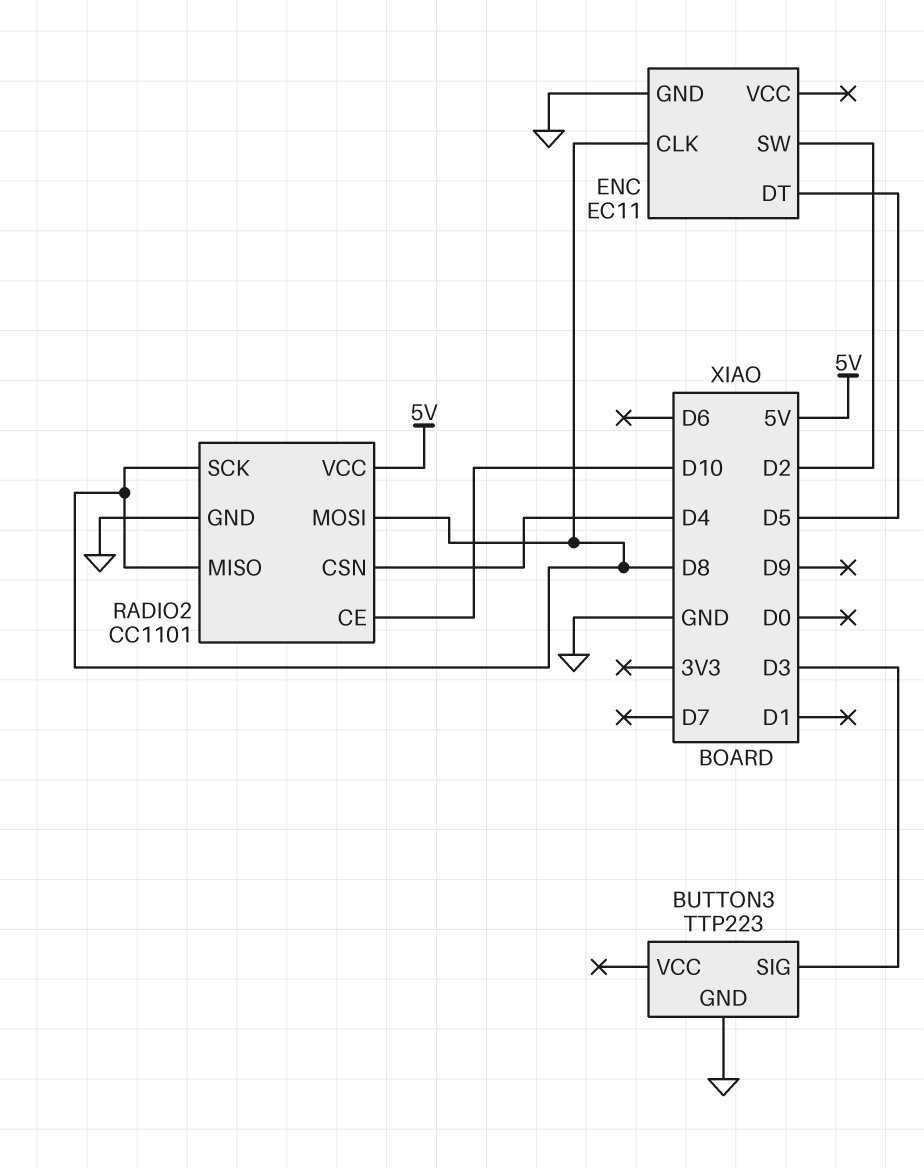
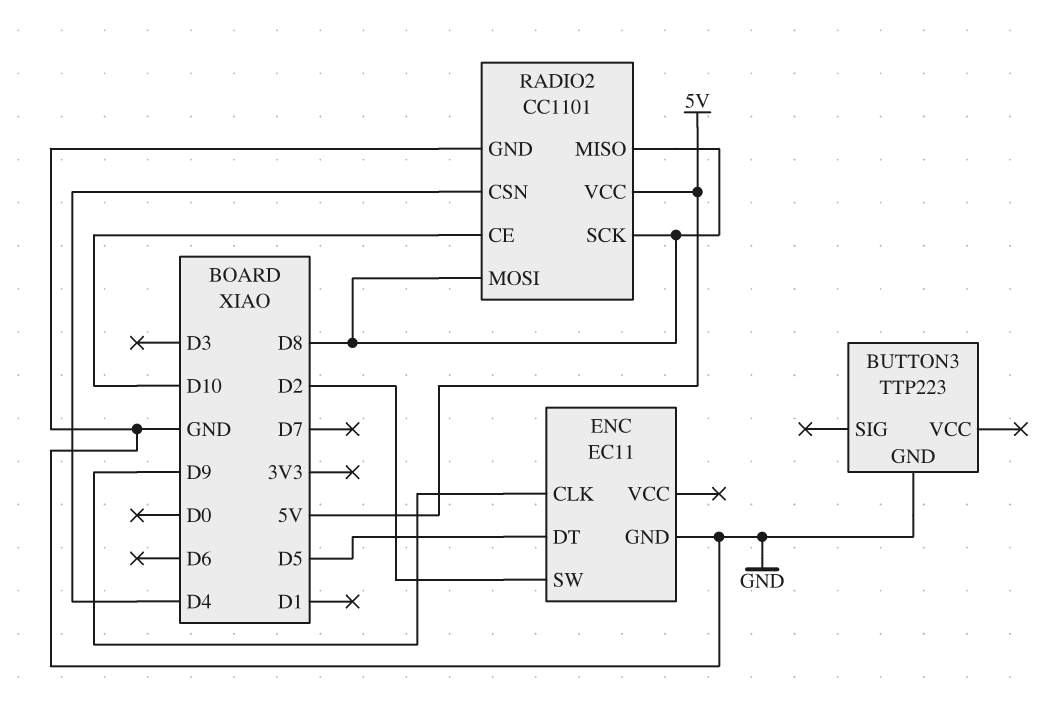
BUTTON3 pin SIG: D3 -> none
ENC pin CLK: D8 -> D9

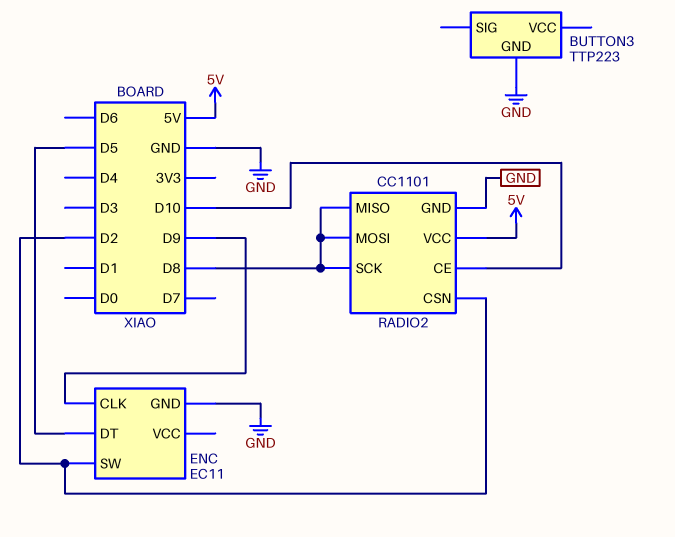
RADIO2 pin CSN: D4 -> D2

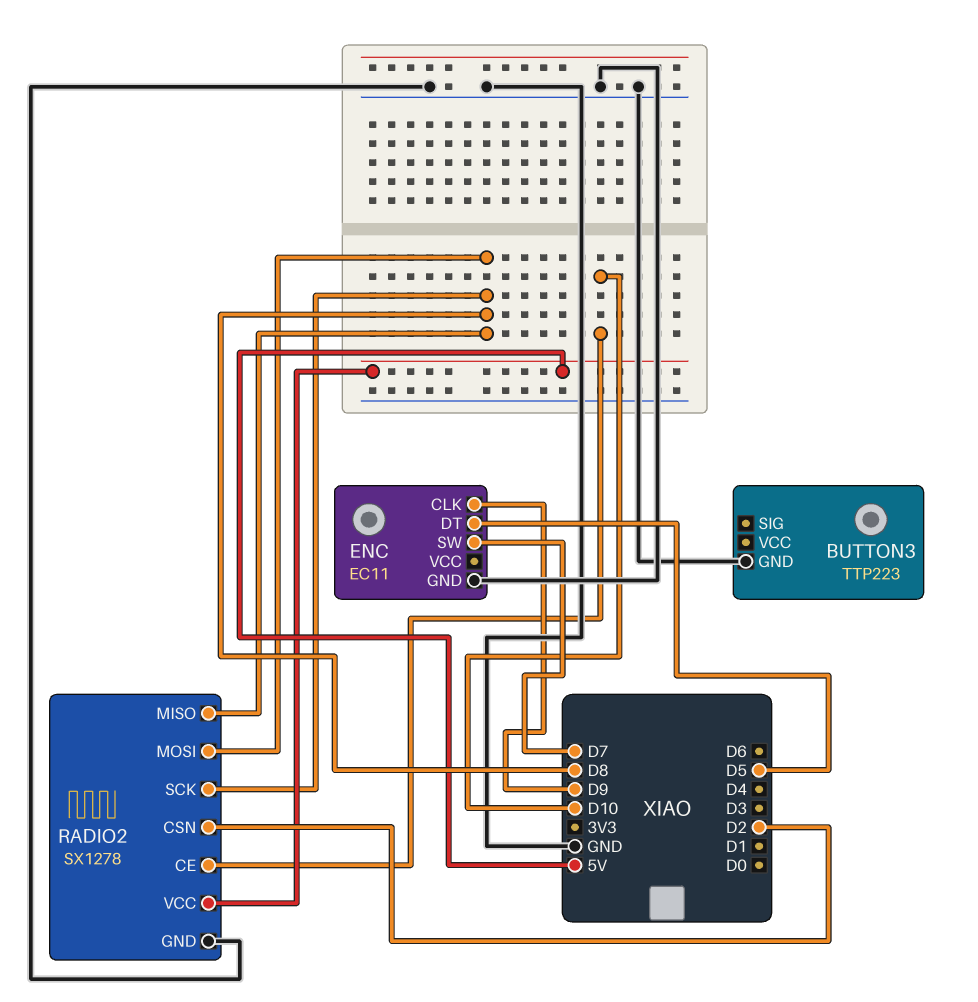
ENC pin SW: D2 -> D7
RADIO2: CC1101 -> SX1278

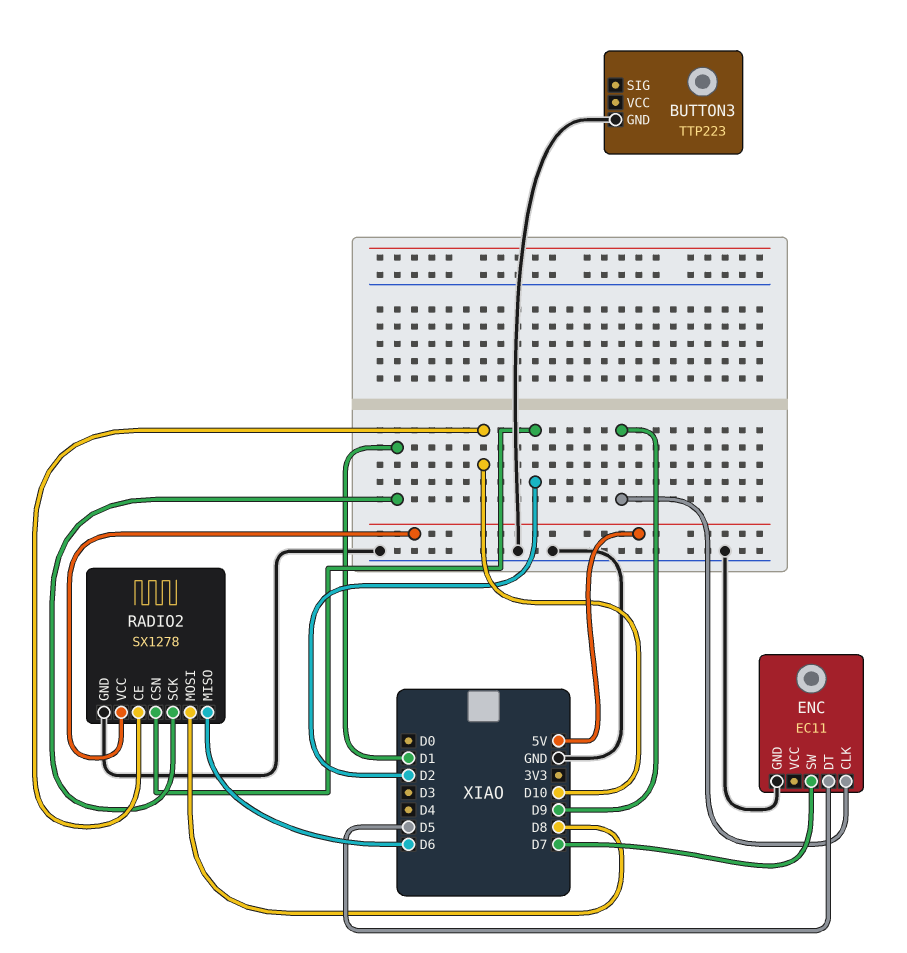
RADIO2 pin MISO: D8 -> D6
RADIO2 pin SCK: D8 -> D1

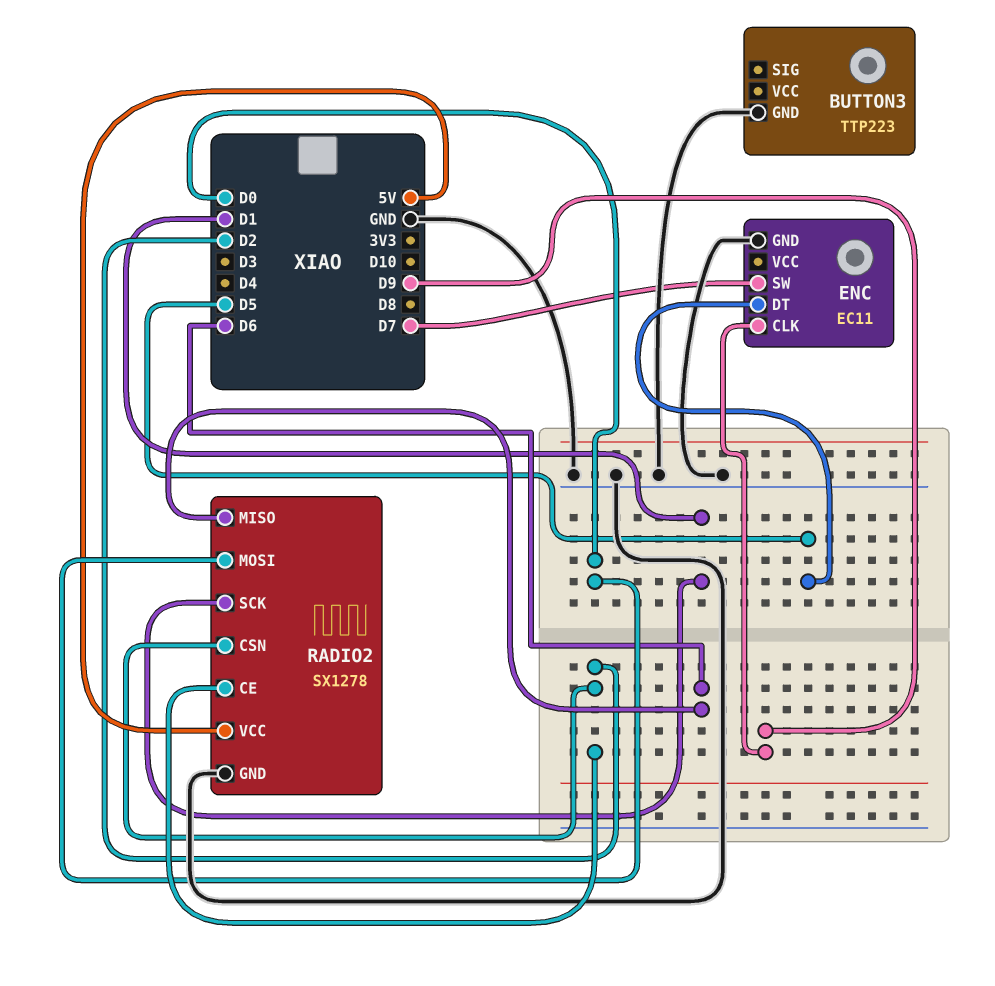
RADIO2 pin CE: D10 -> D2
RADIO2 pin MOSI: D8 -> D0

